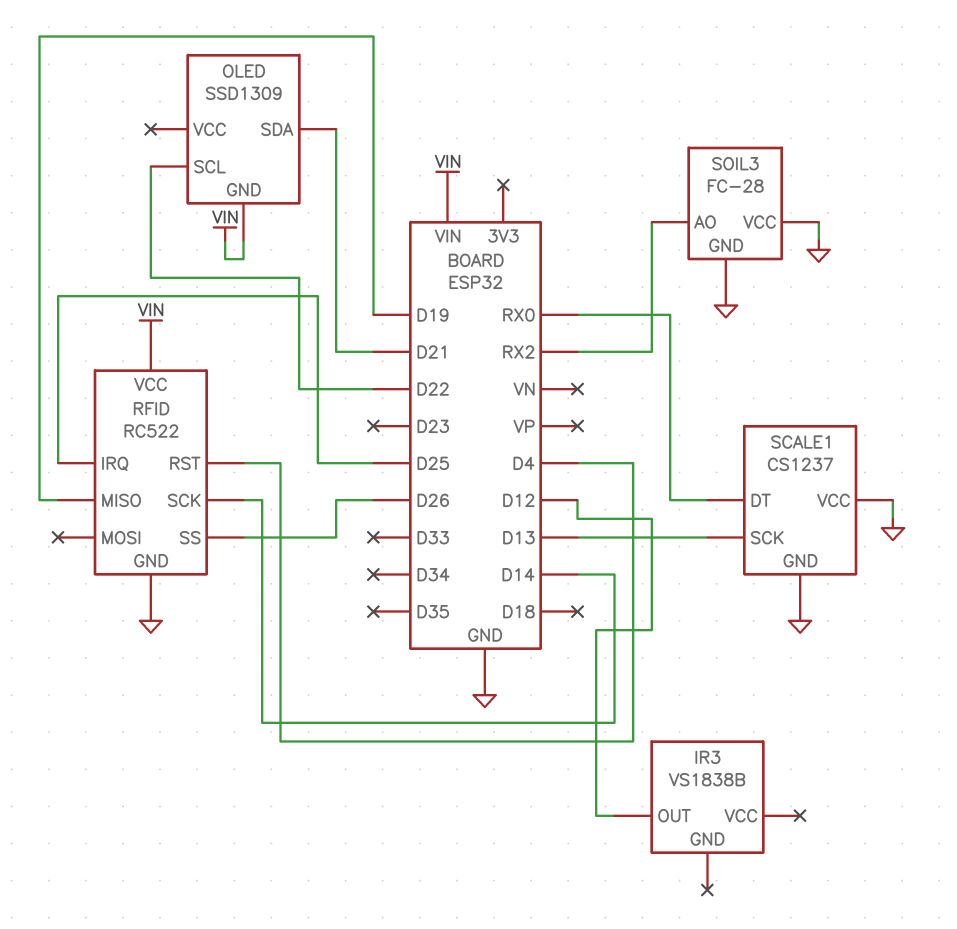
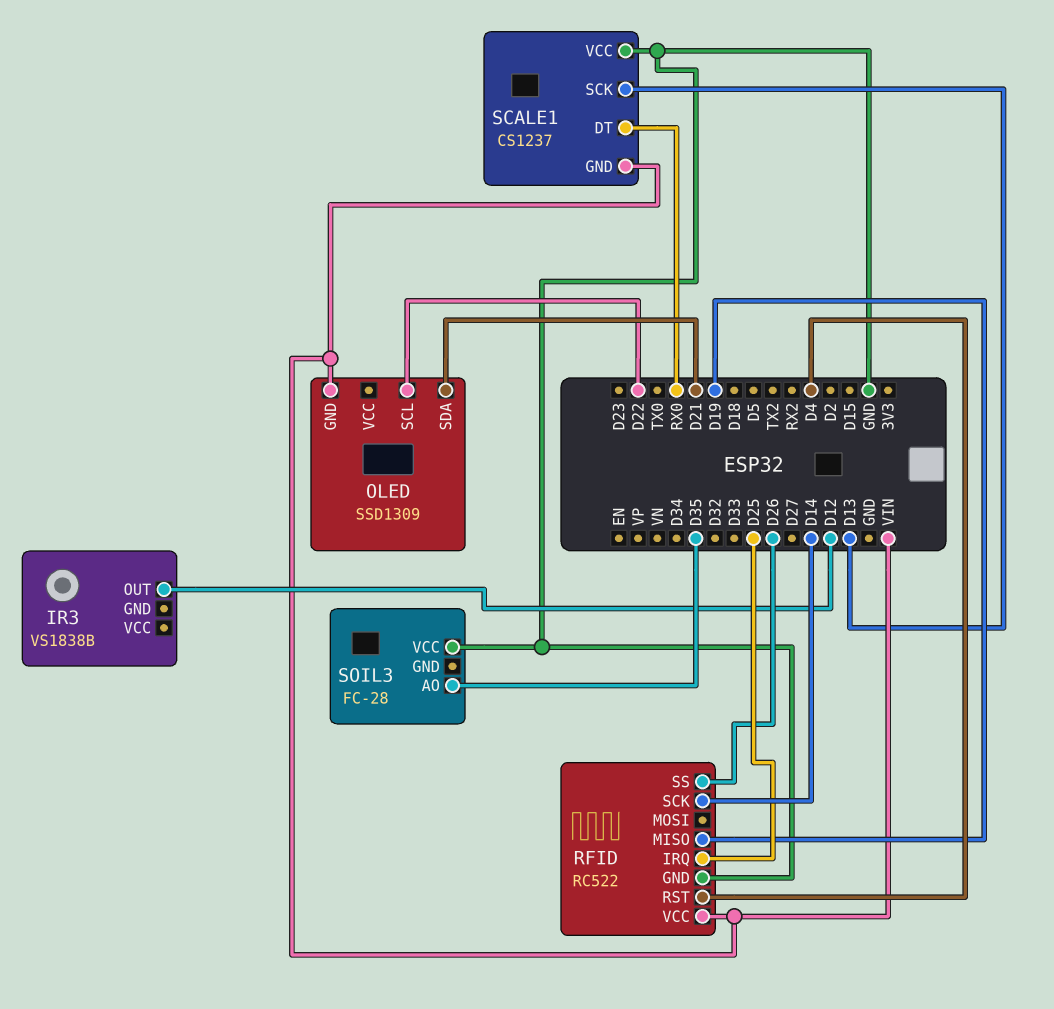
SCALE1 pin GND: GND -> VIN
SOIL3 pin AO: RX2 -> D35
SOIL3 pin GND: GND -> none

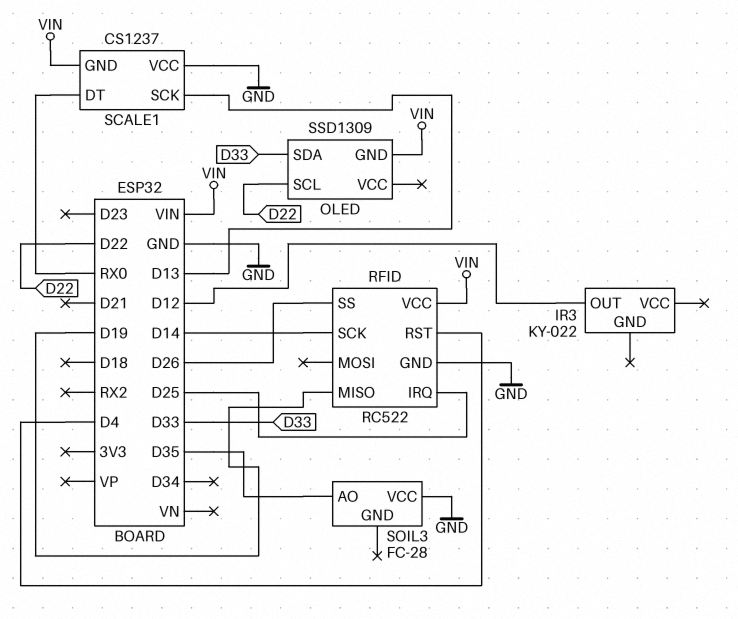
IR3: VS1838B -> KY-022
OLED pin SDA: D21 -> D33

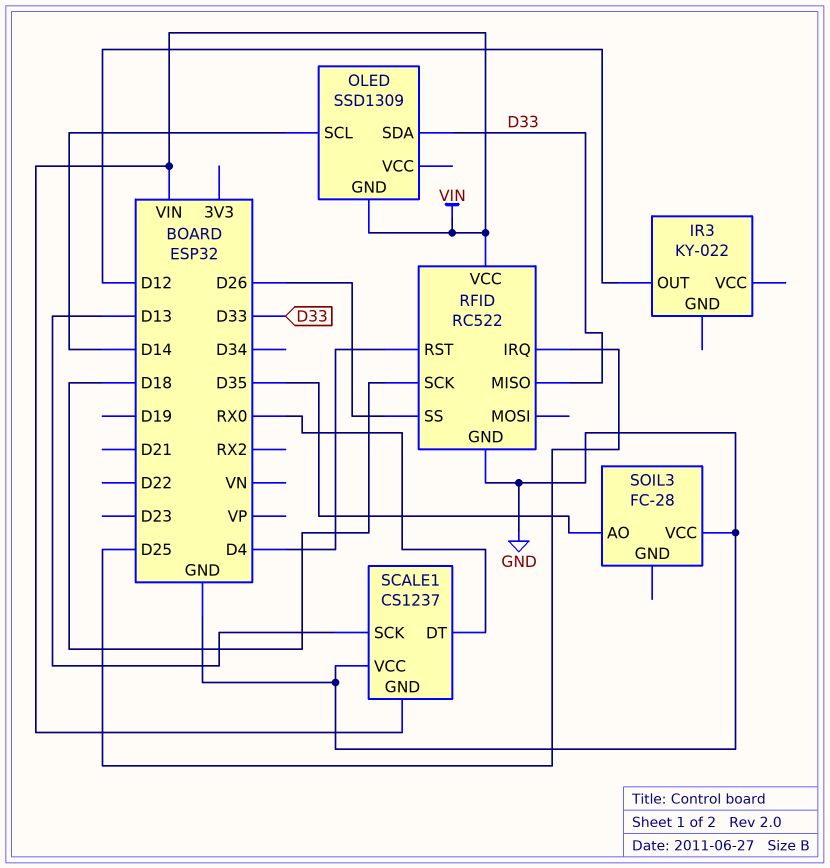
OLED pin SCL: D22 -> D14
RFID pin MISO: D19 -> D33
RFID pin SCK: D14 -> D18

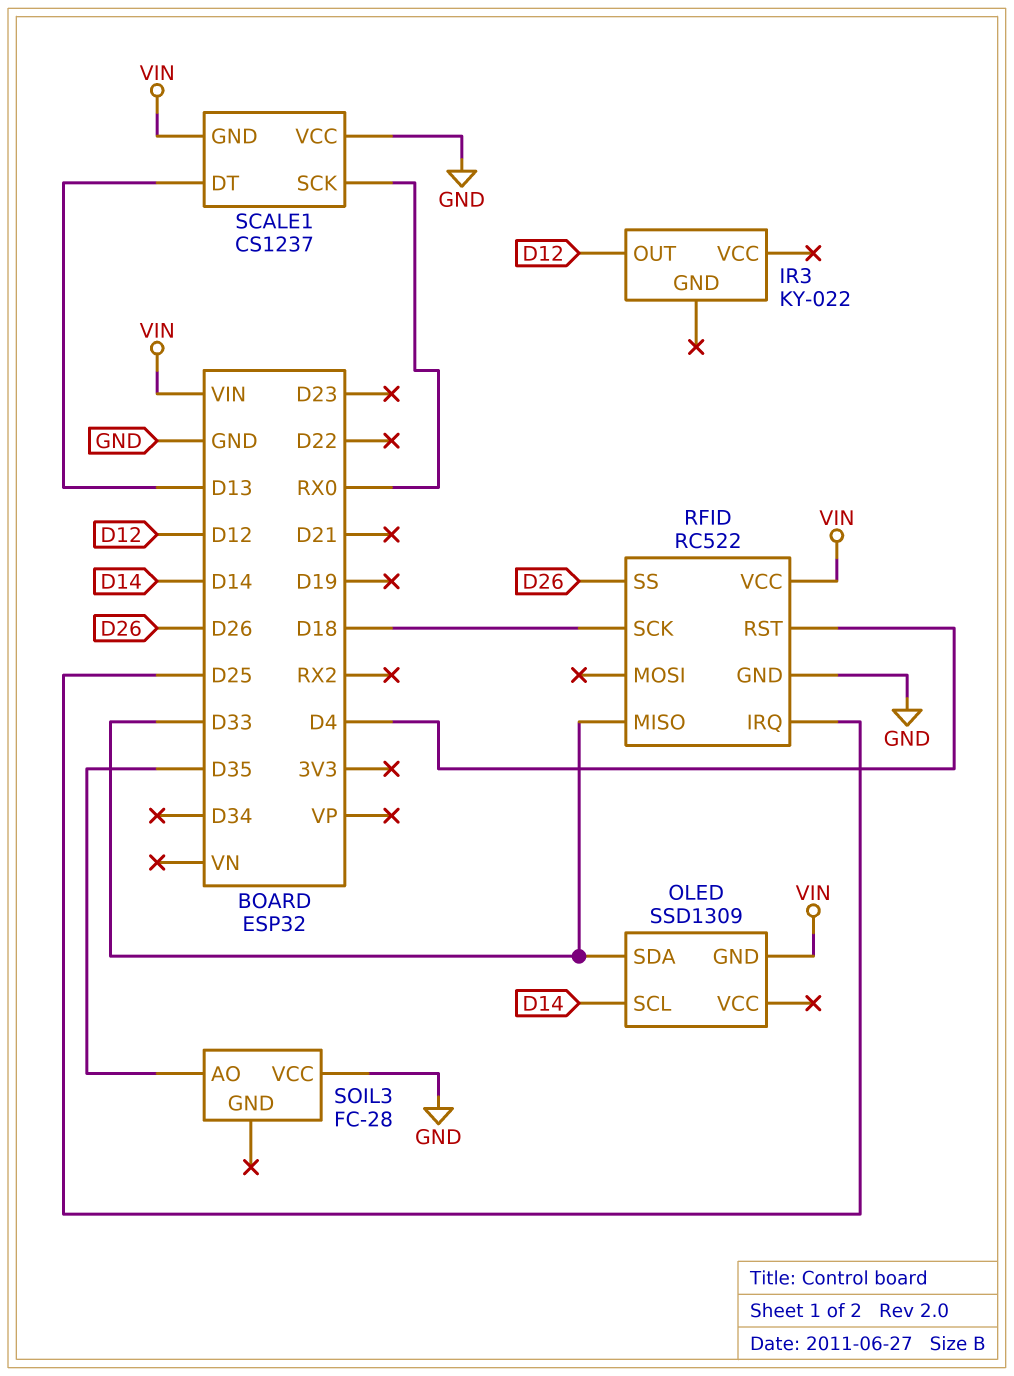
SCALE1 pin DT: RX0 -> D13
SCALE1 pin SCK: D13 -> RX0

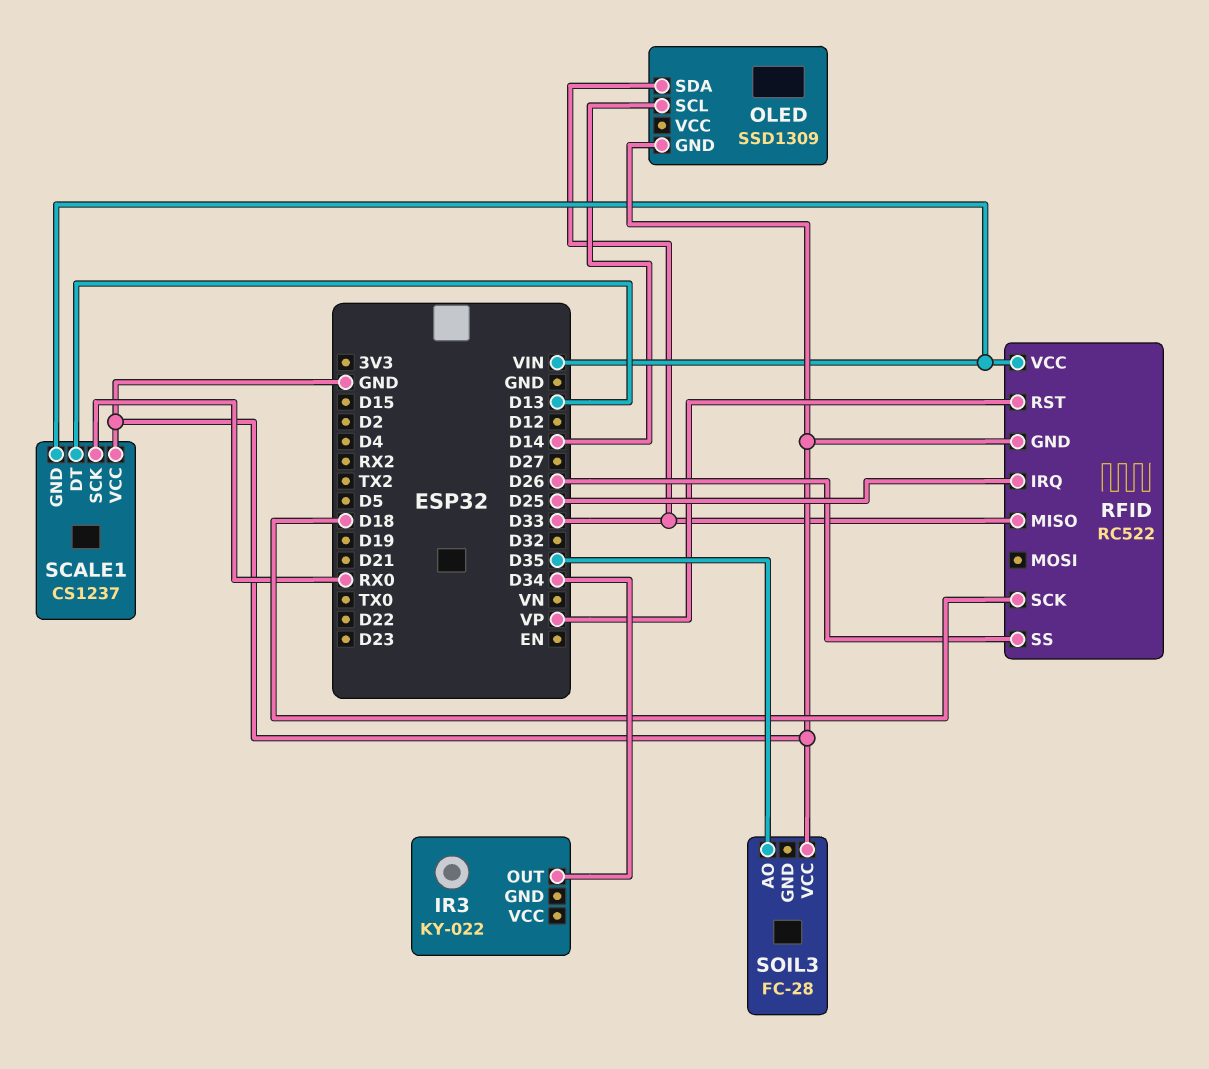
IR3 pin OUT: D12 -> D34
OLED pin GND: VIN -> GND
RFID pin RST: D4 -> VP

